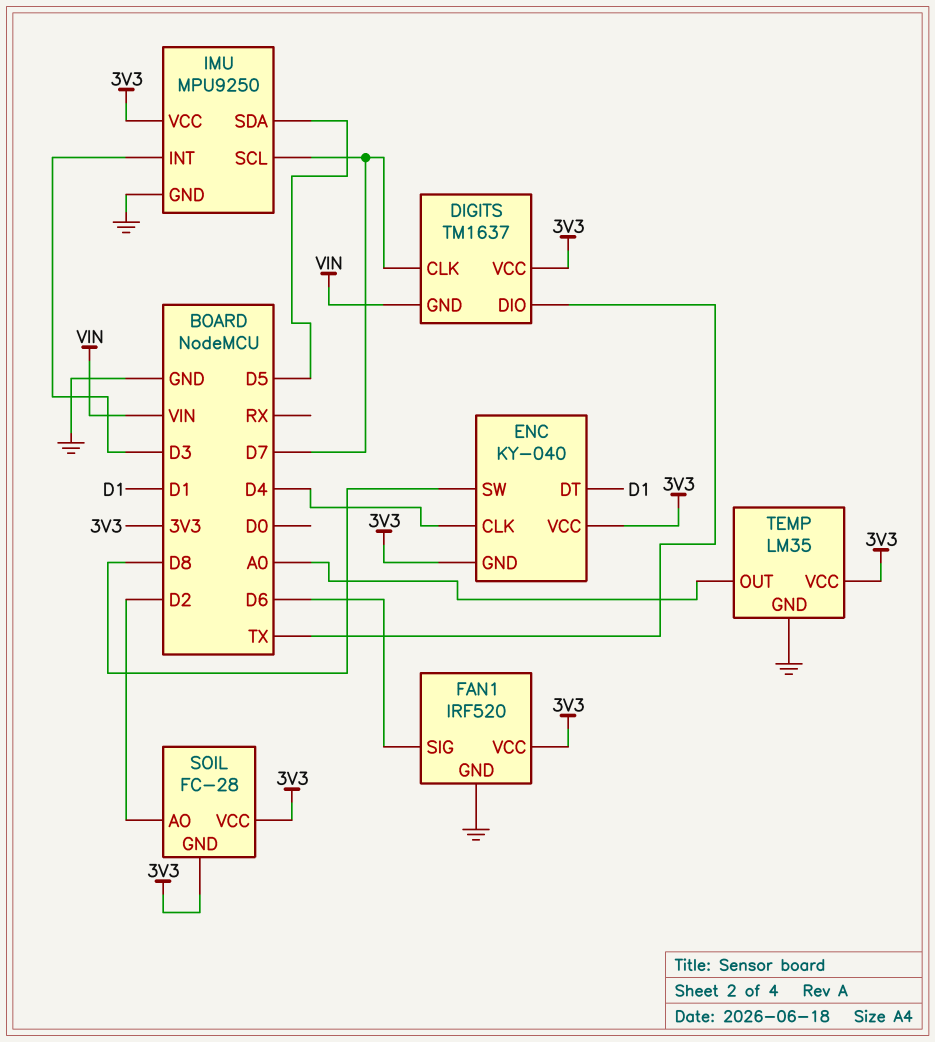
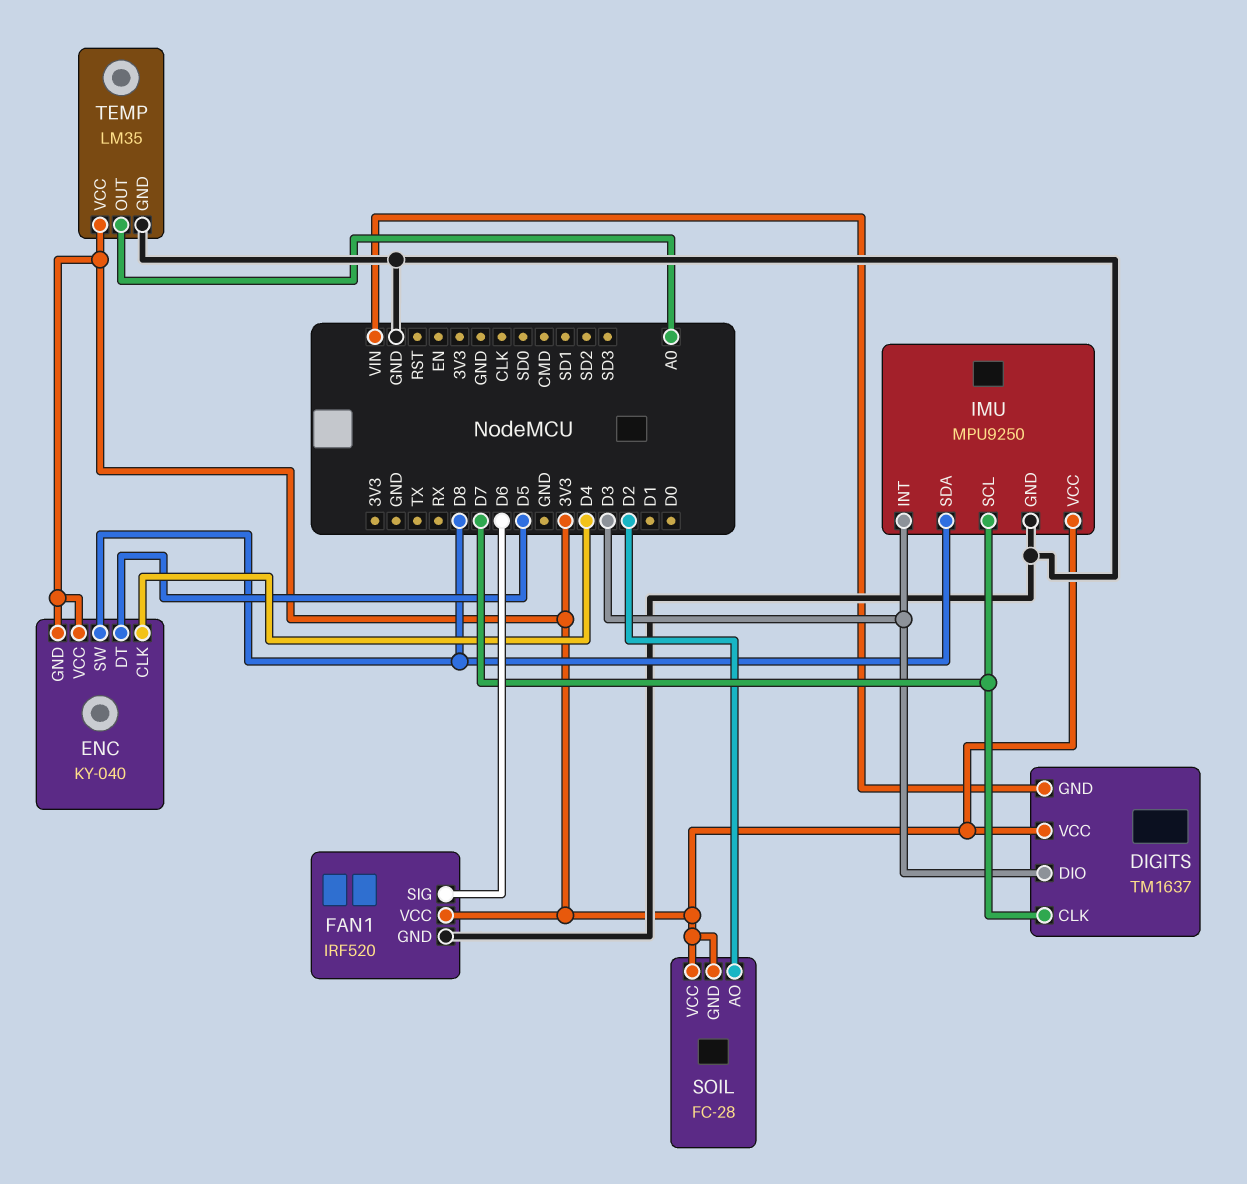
DIGITS pin DIO: TX -> D3
ENC pin DT: D1 -> D5
IMU pin SDA: D5 -> D8

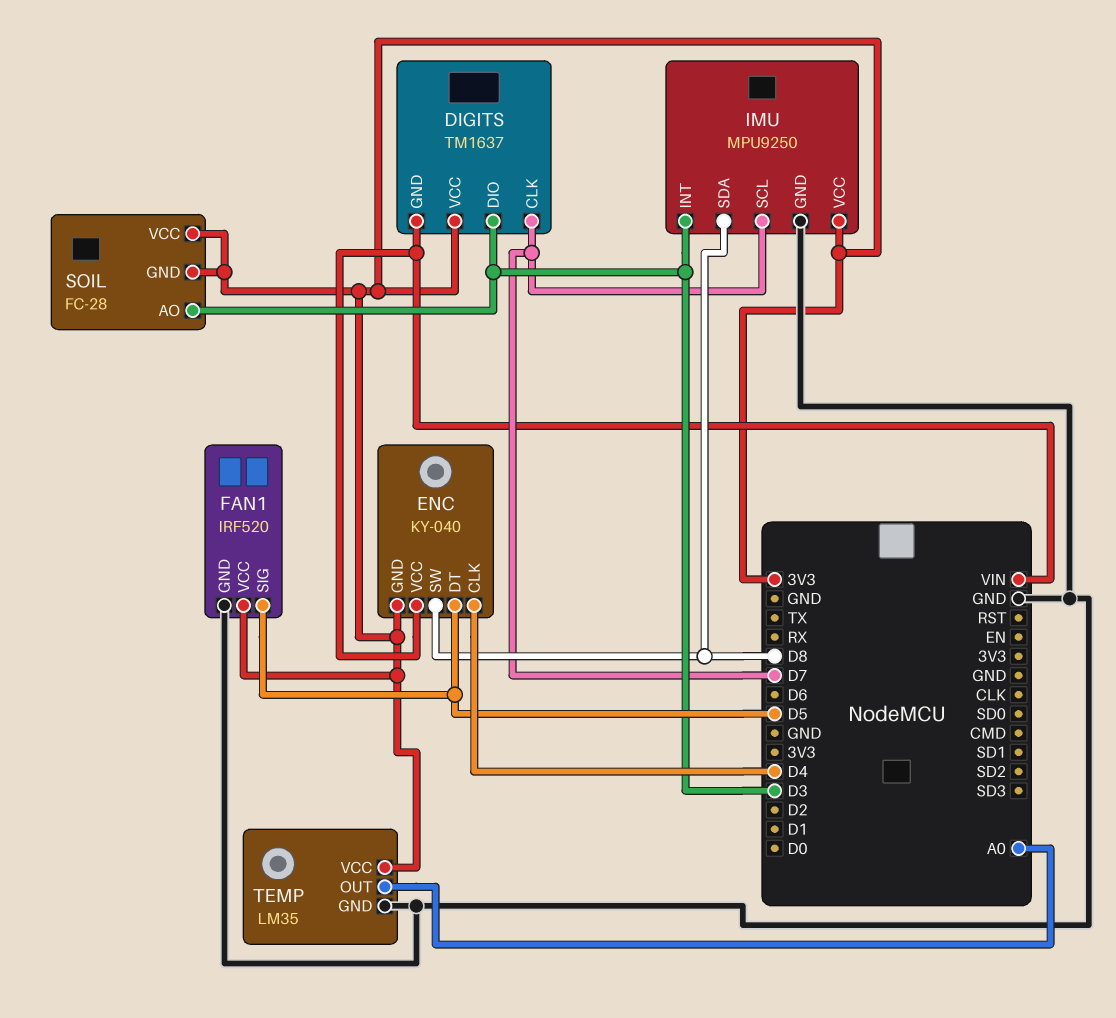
ENC pin VCC: 3V3 -> VIN
FAN1 pin SIG: D6 -> D5
SOIL pin AO: D2 -> D3

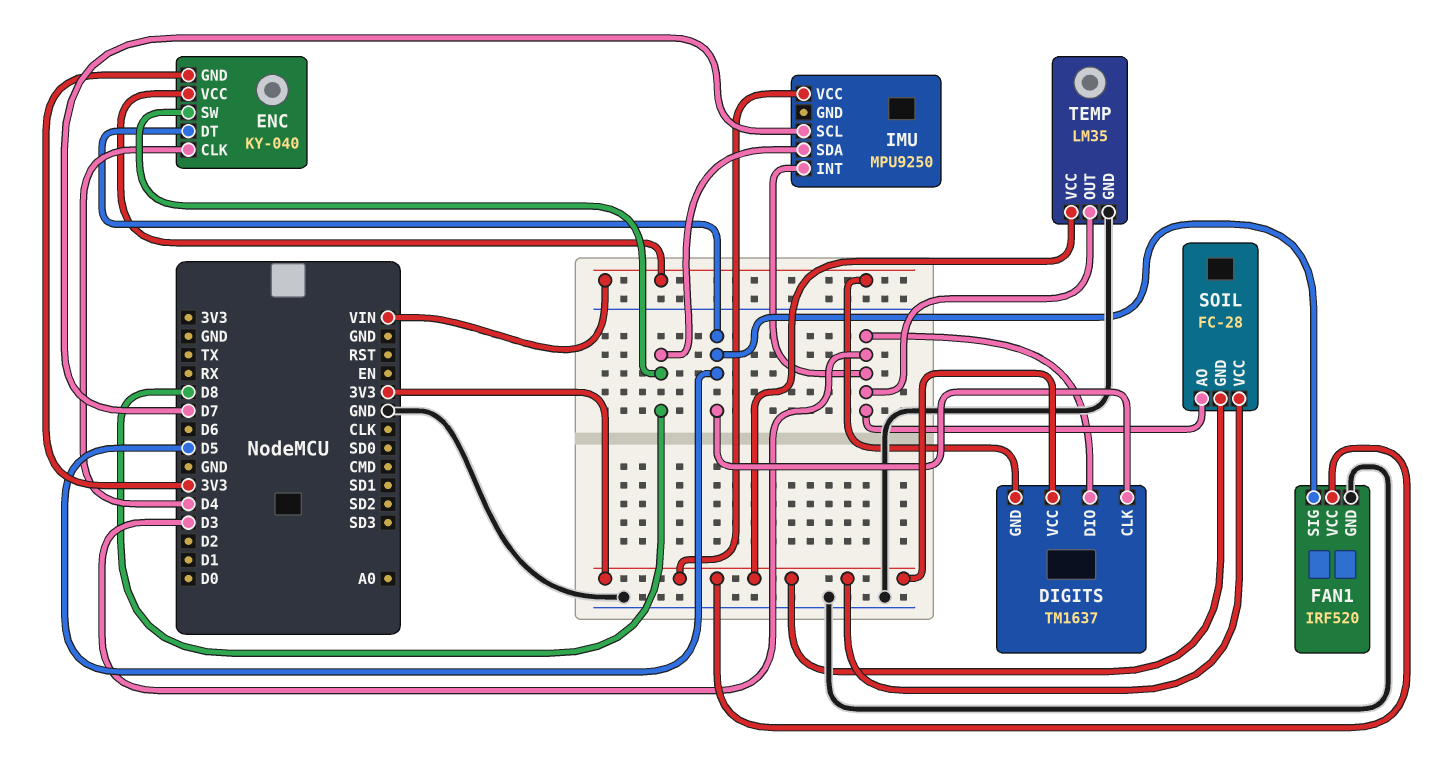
DIGITS pin CLK: D7 -> D5
IMU pin GND: GND -> none
TEMP pin OUT: A0 -> D3

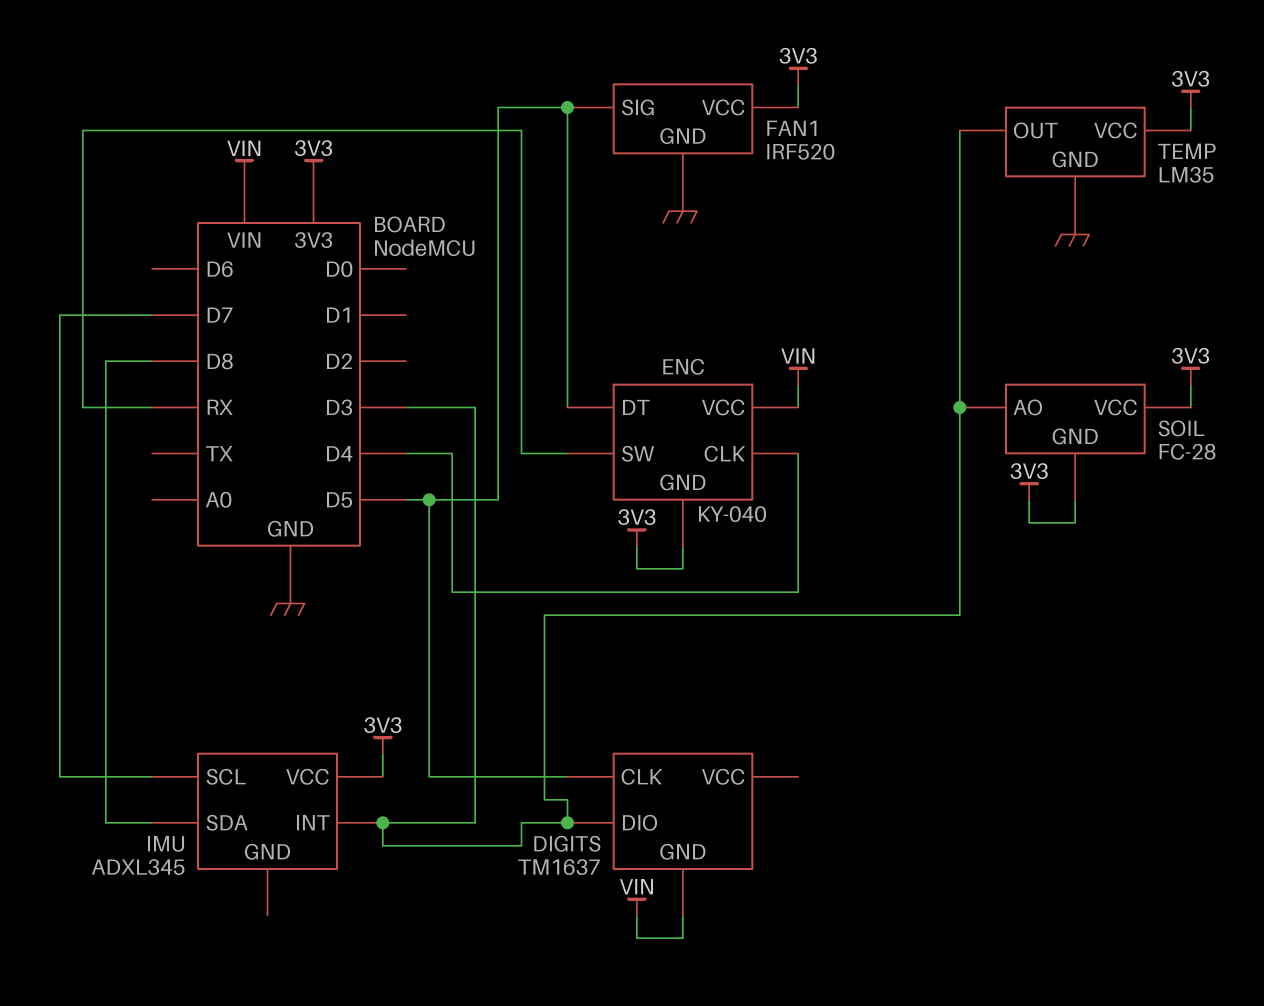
DIGITS pin VCC: 3V3 -> none
ENC pin SW: D8 -> RX
IMU: MPU9250 -> ADXL345

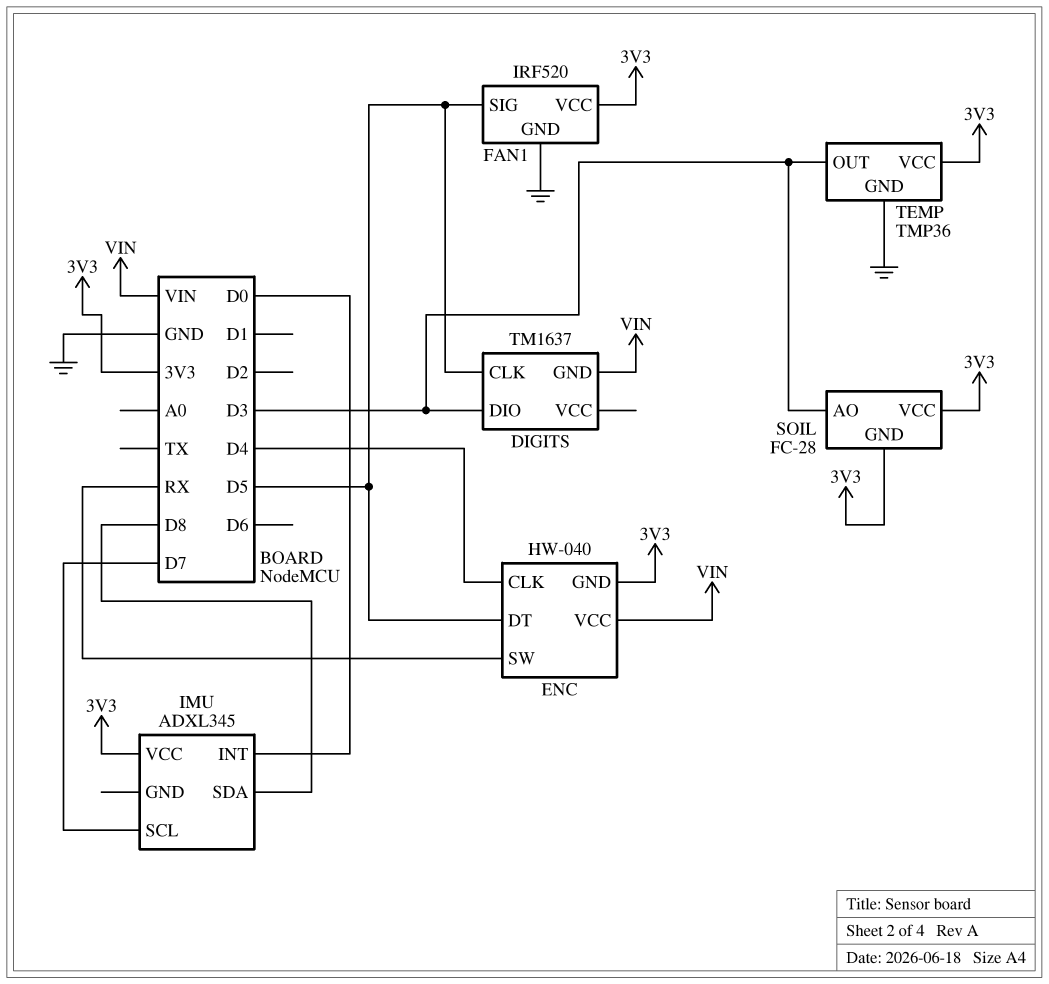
ENC: KY-040 -> HW-040
IMU pin INT: D3 -> D0
TEMP: LM35 -> TMP36

